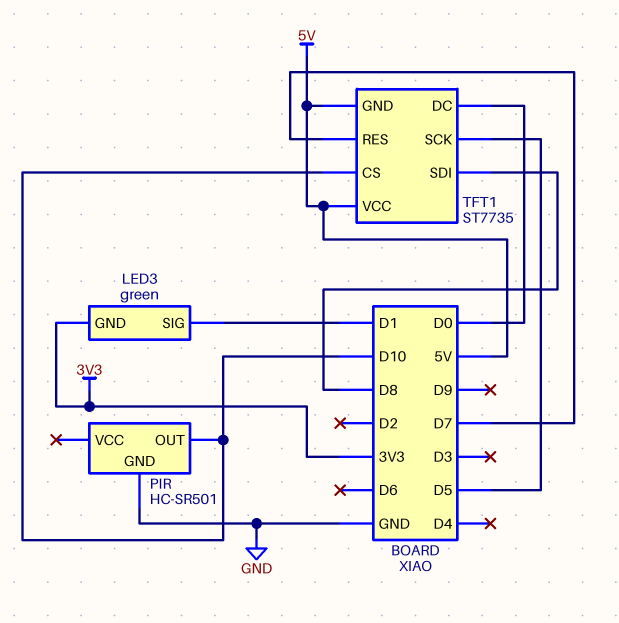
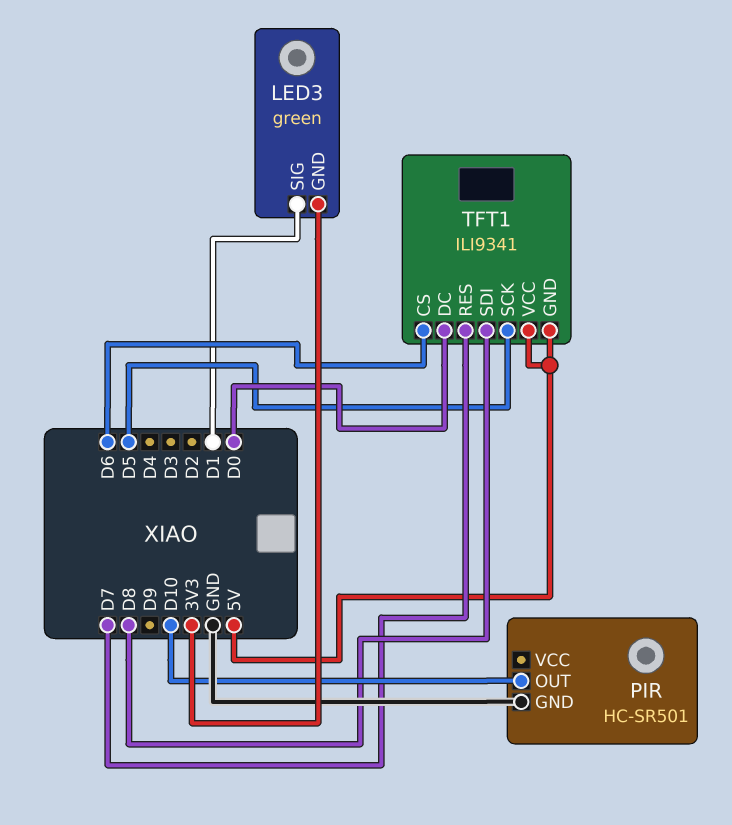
TFT1: ST7735 -> ILI9341
TFT1 pin CS: D10 -> D6

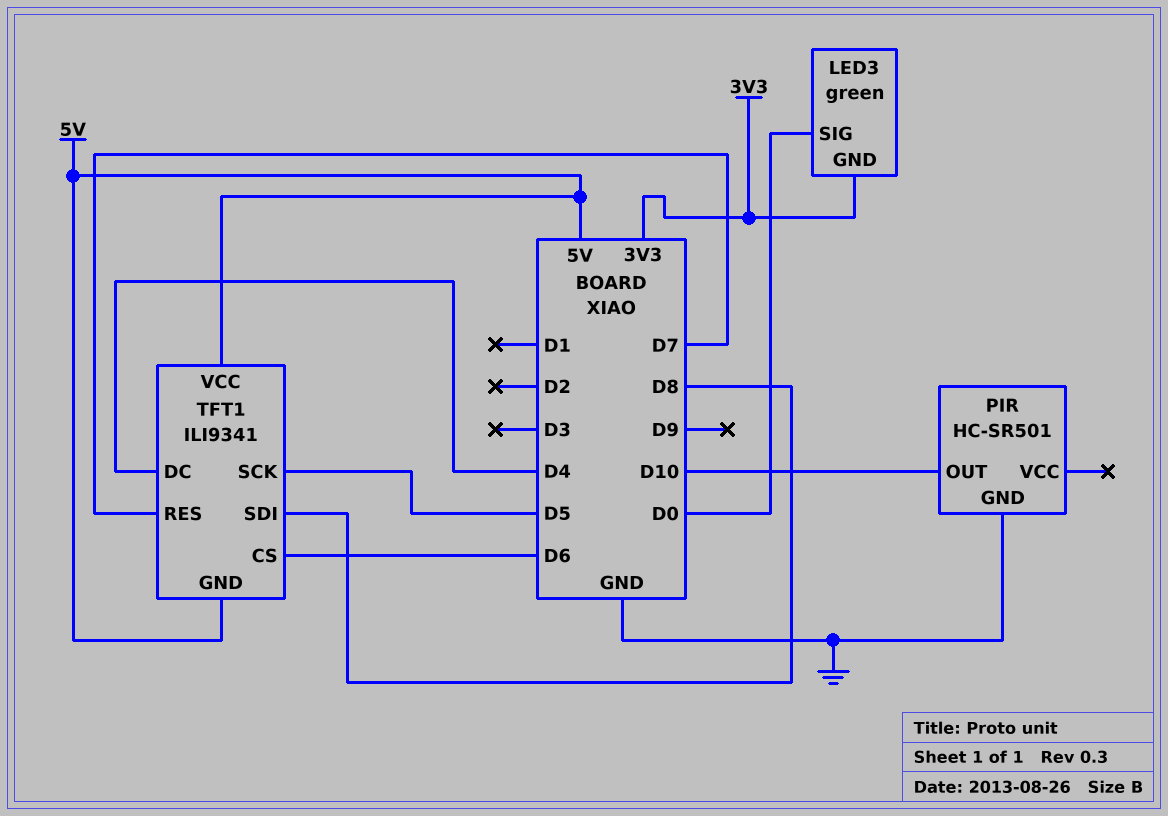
LED3 pin SIG: D1 -> D0
TFT1 pin DC: D0 -> D4

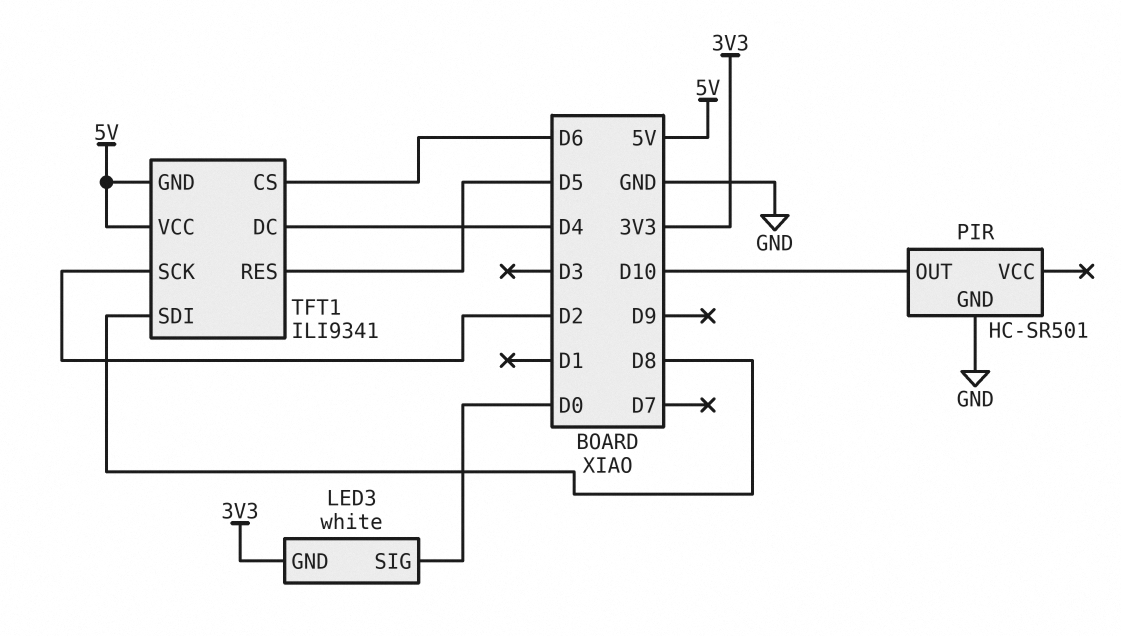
LED3: green -> white
TFT1 pin RES: D7 -> D5
TFT1 pin SCK: D5 -> D2

